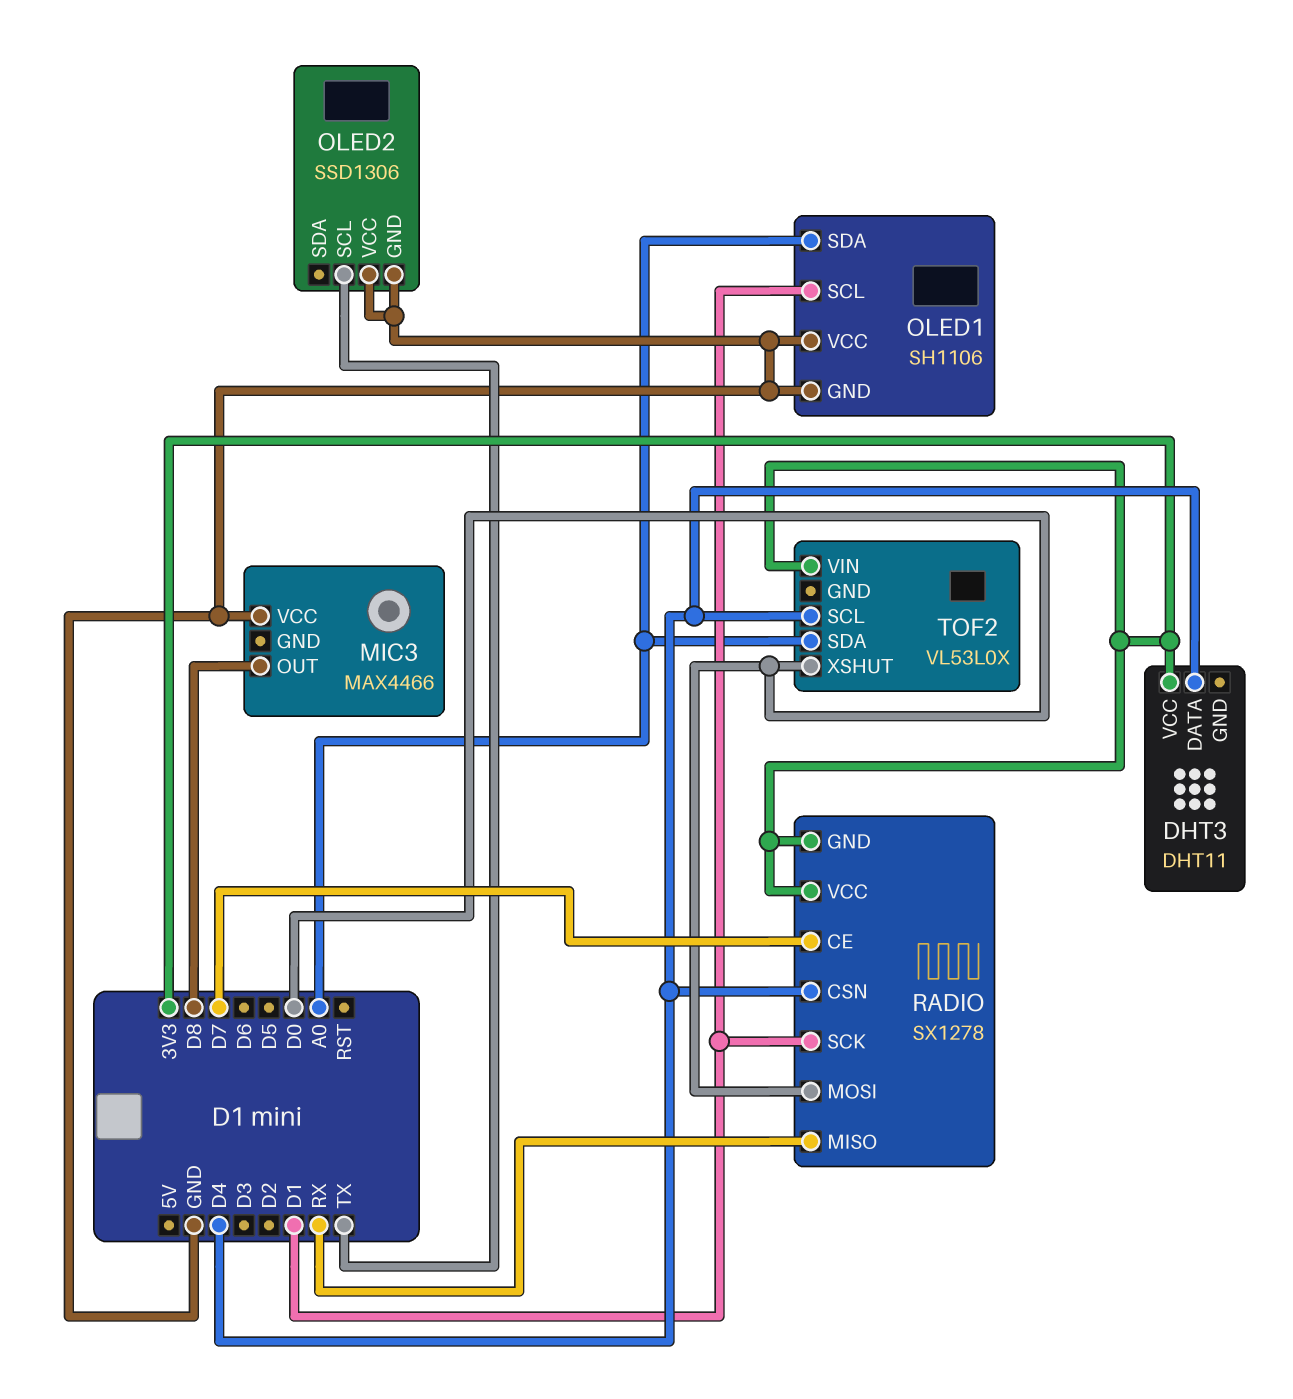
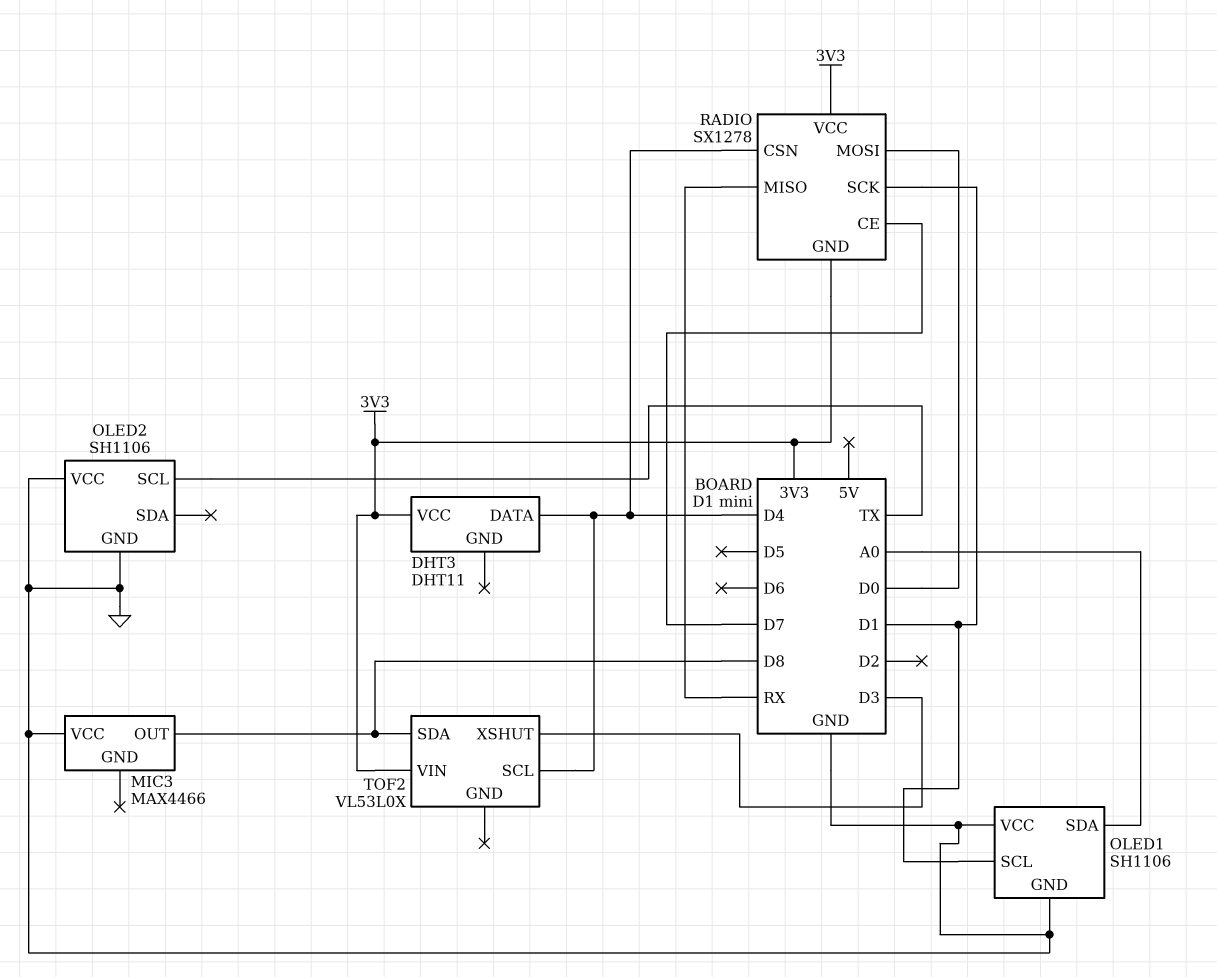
OLED2: SSD1306 -> SH1106
TOF2 pin SDA: A0 -> D8
TOF2 pin XSHUT: D0 -> D3

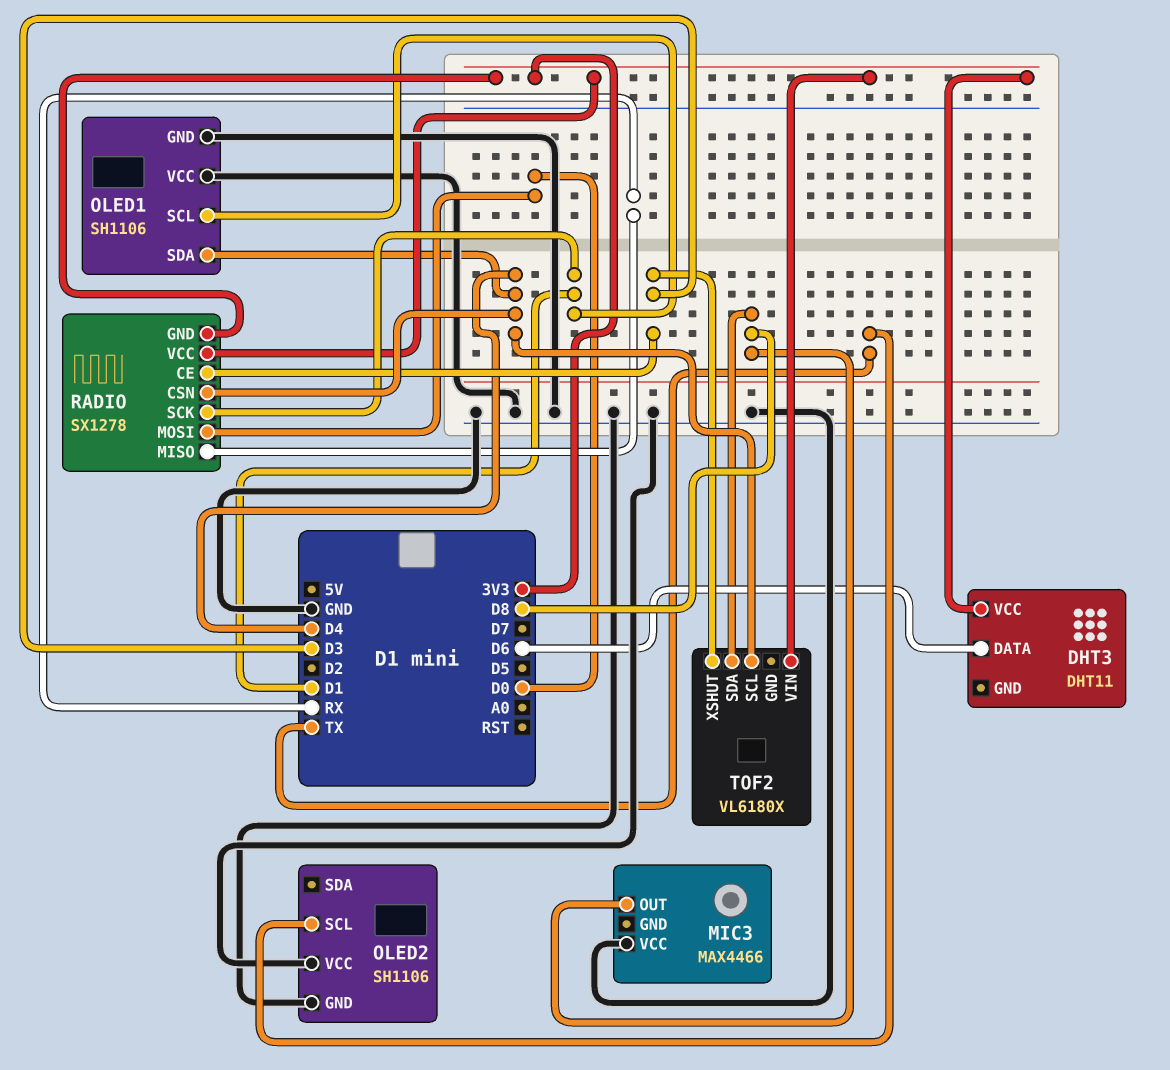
DHT3 pin DATA: D4 -> D6
OLED1 pin SDA: A0 -> D4
RADIO pin CE: D7 -> D3
TOF2: VL53L0X -> VL6180X

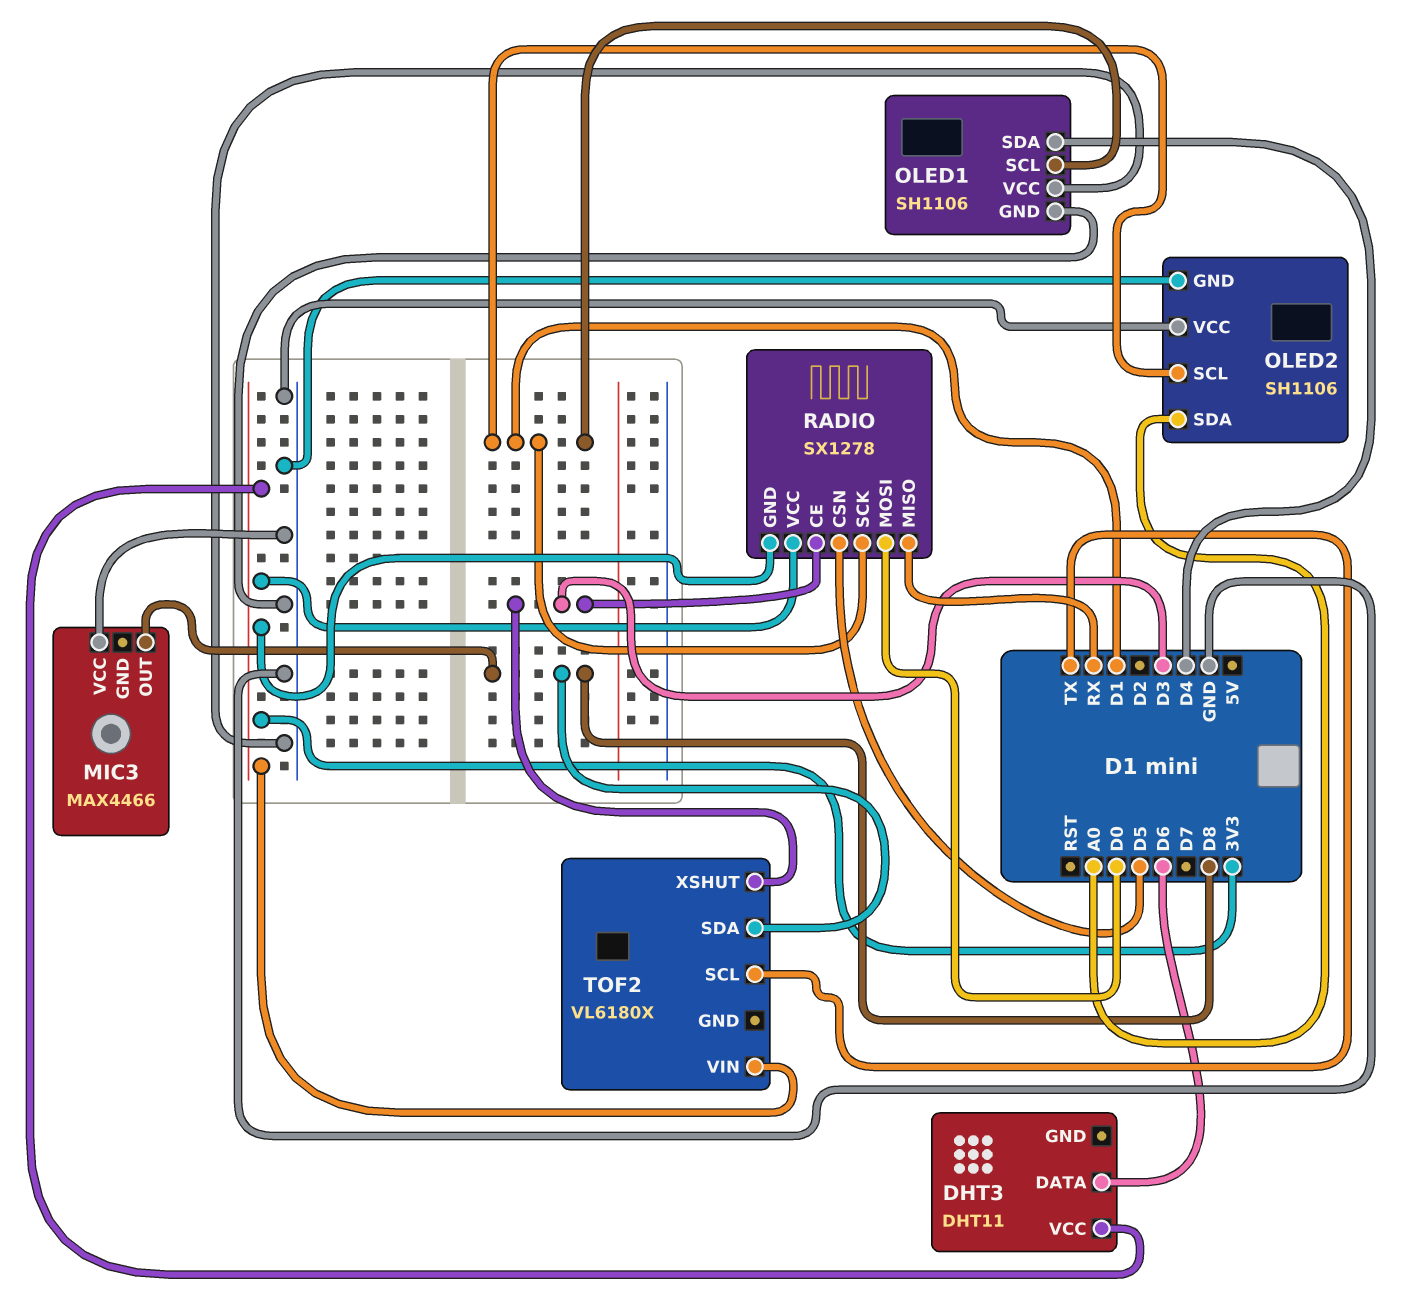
OLED2 pin SCL: TX -> D1
OLED2 pin SDA: none -> A0
RADIO pin CSN: D4 -> D5
TOF2 pin SCL: D4 -> TX

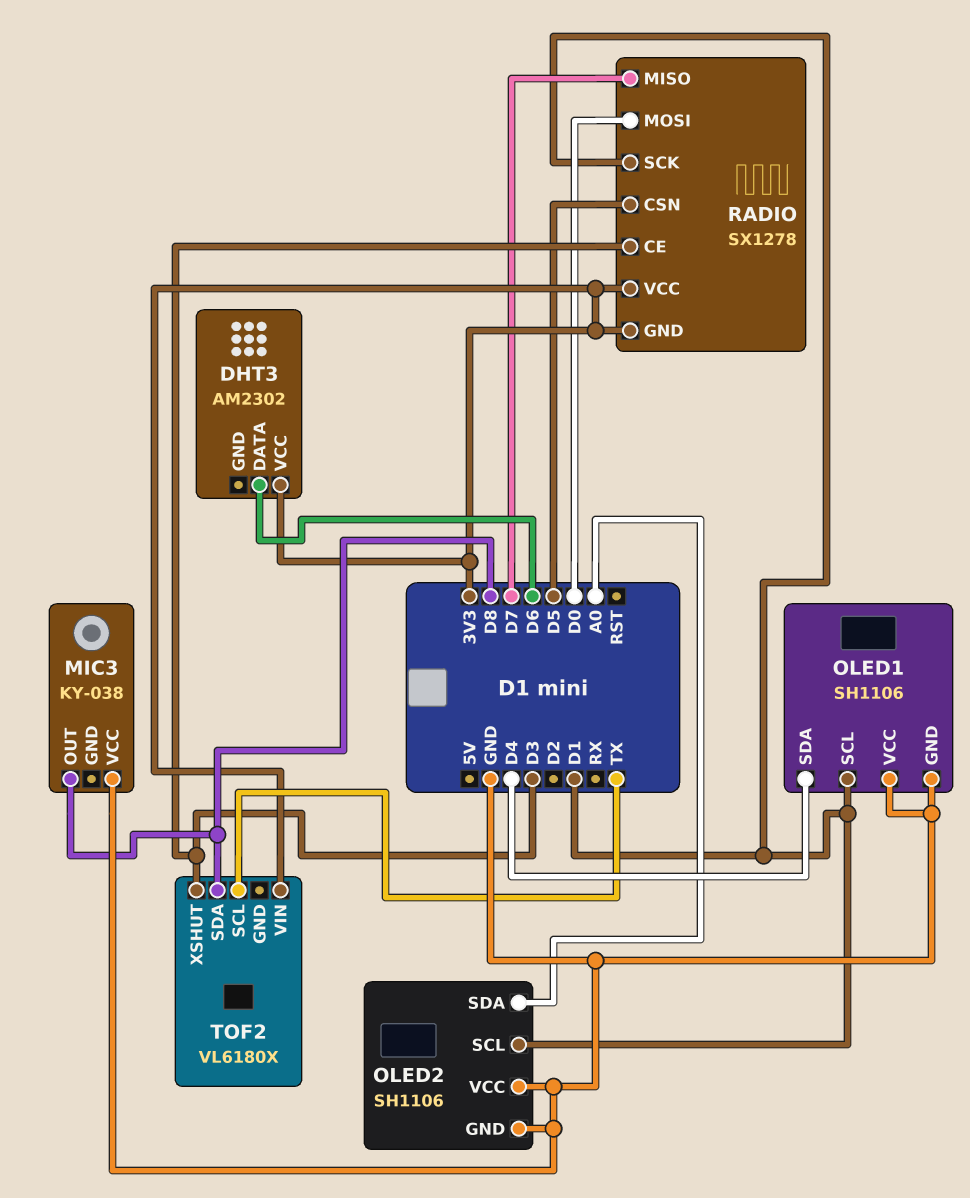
DHT3: DHT11 -> AM2302
MIC3: MAX4466 -> KY-038
RADIO pin MISO: RX -> D7

